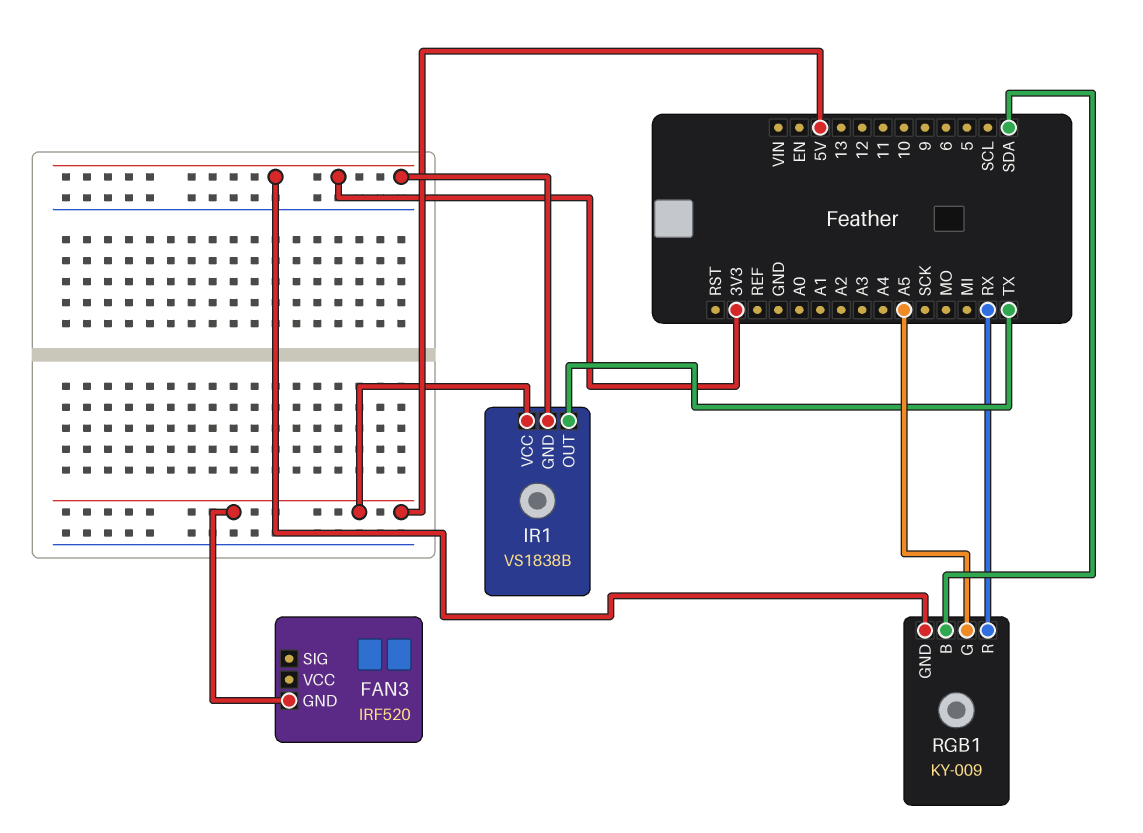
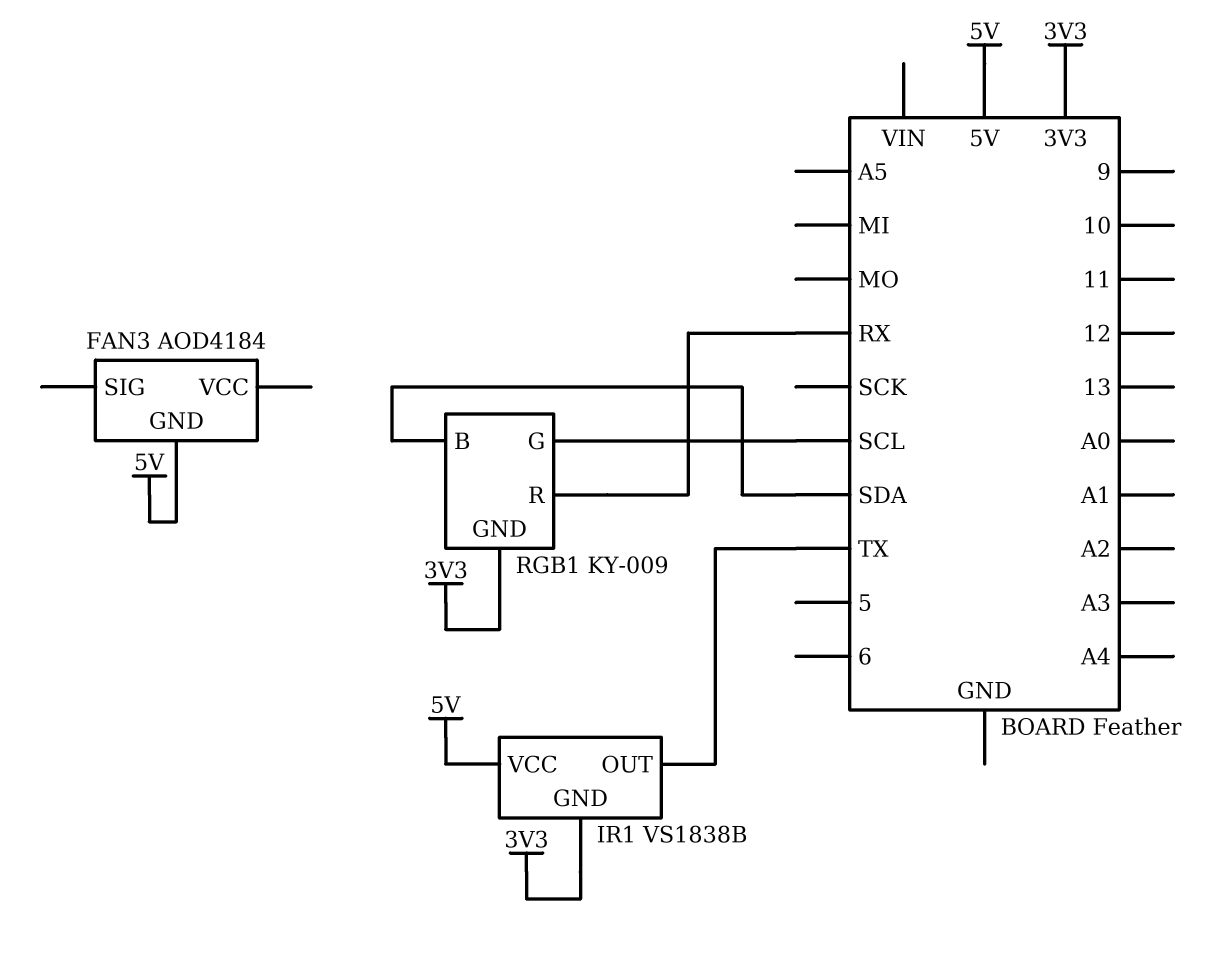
FAN3: IRF520 -> AOD4184
RGB1 pin G: A5 -> SCL

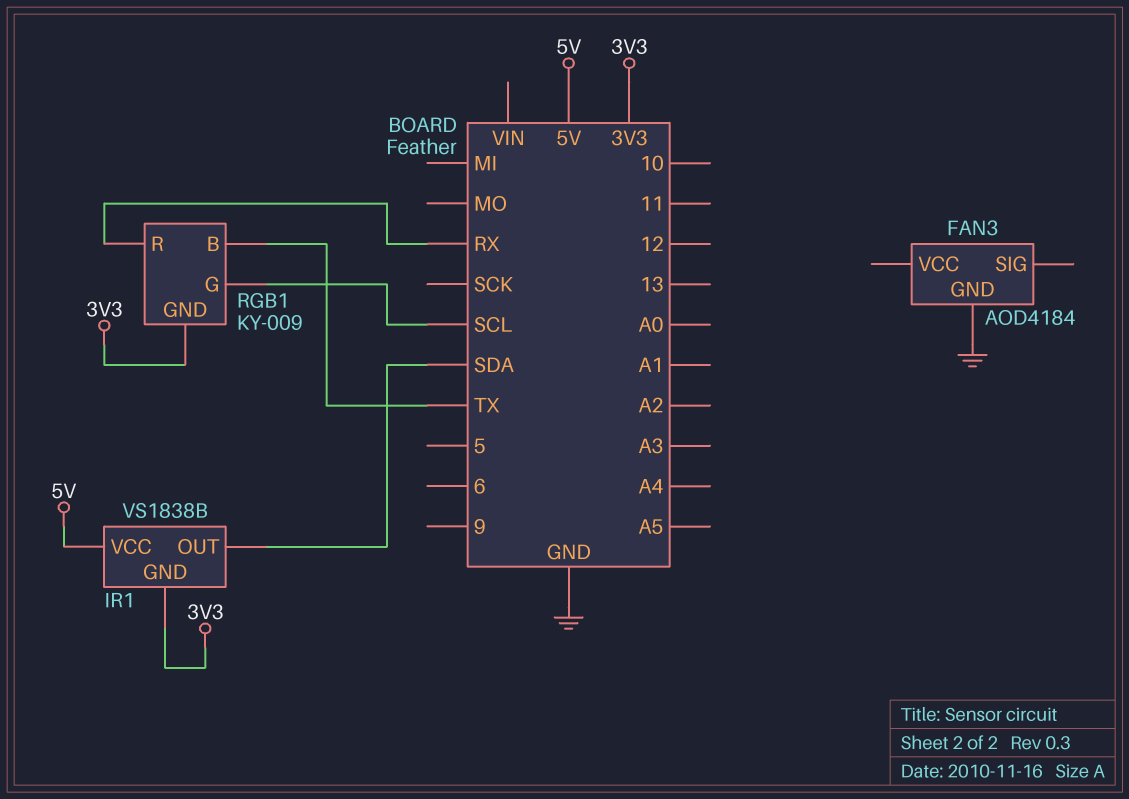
FAN3 pin GND: 5V -> GND
IR1 pin OUT: TX -> SDA
RGB1 pin B: SDA -> TX

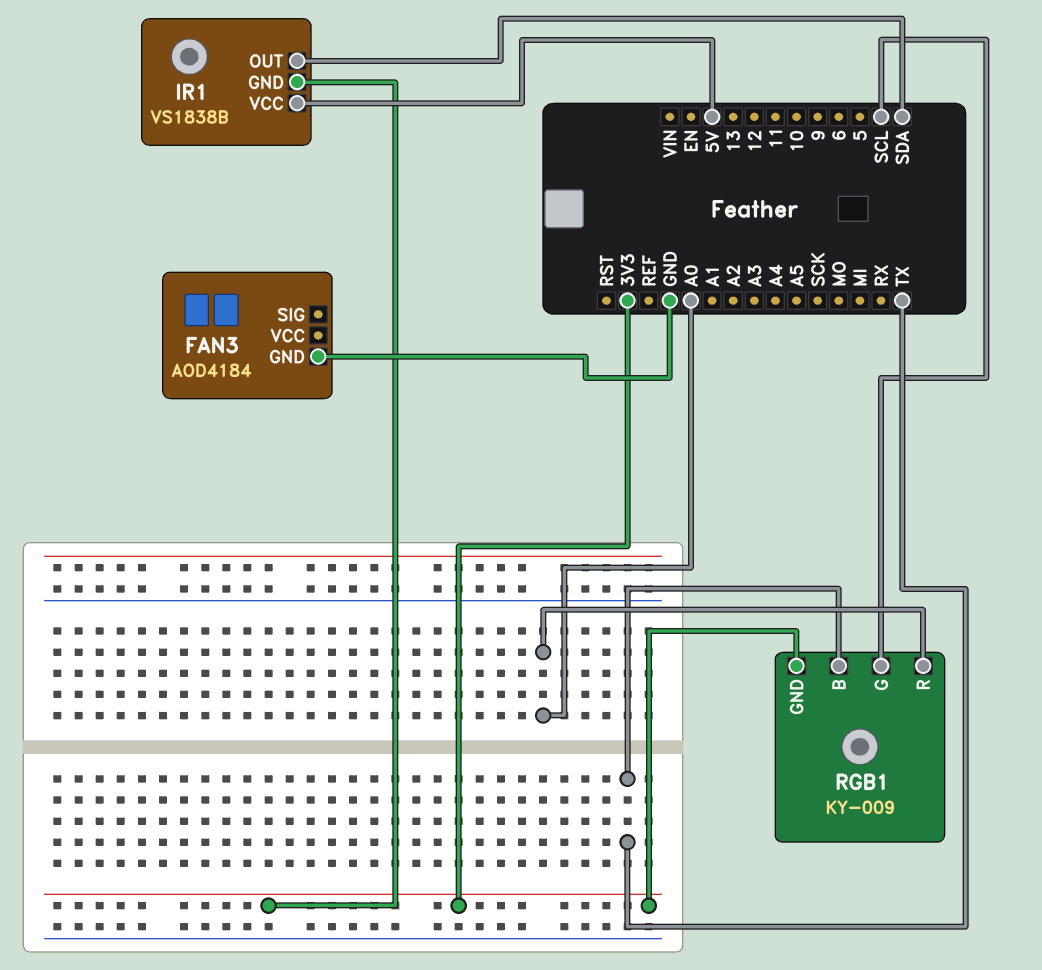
RGB1 pin R: RX -> A0

